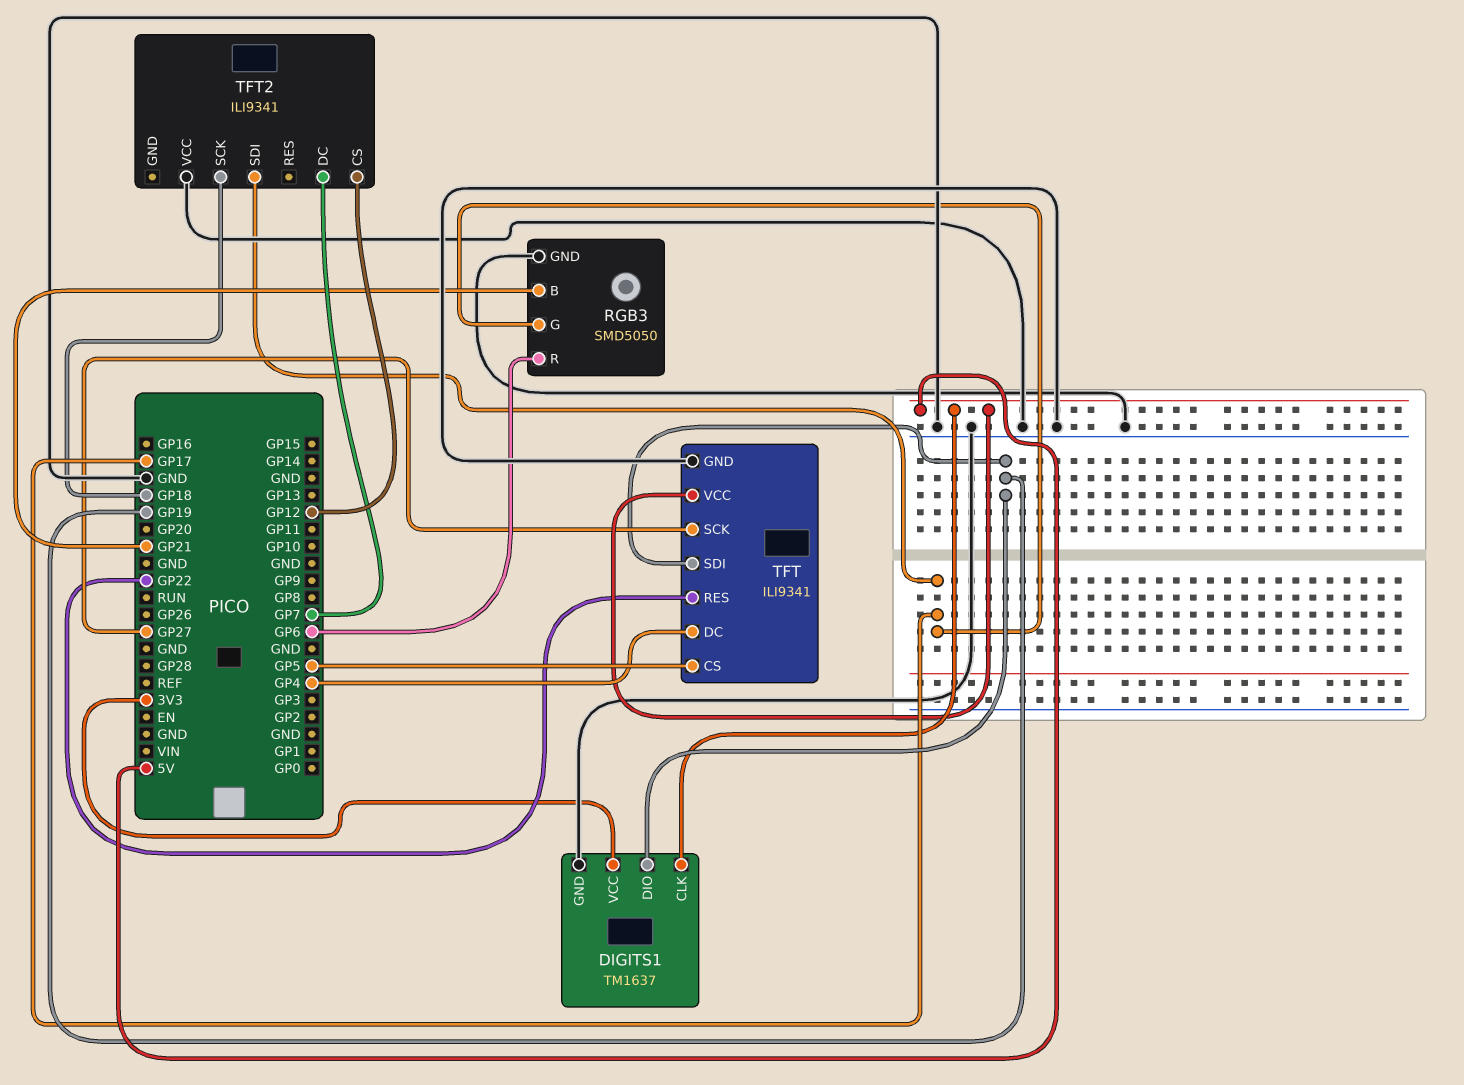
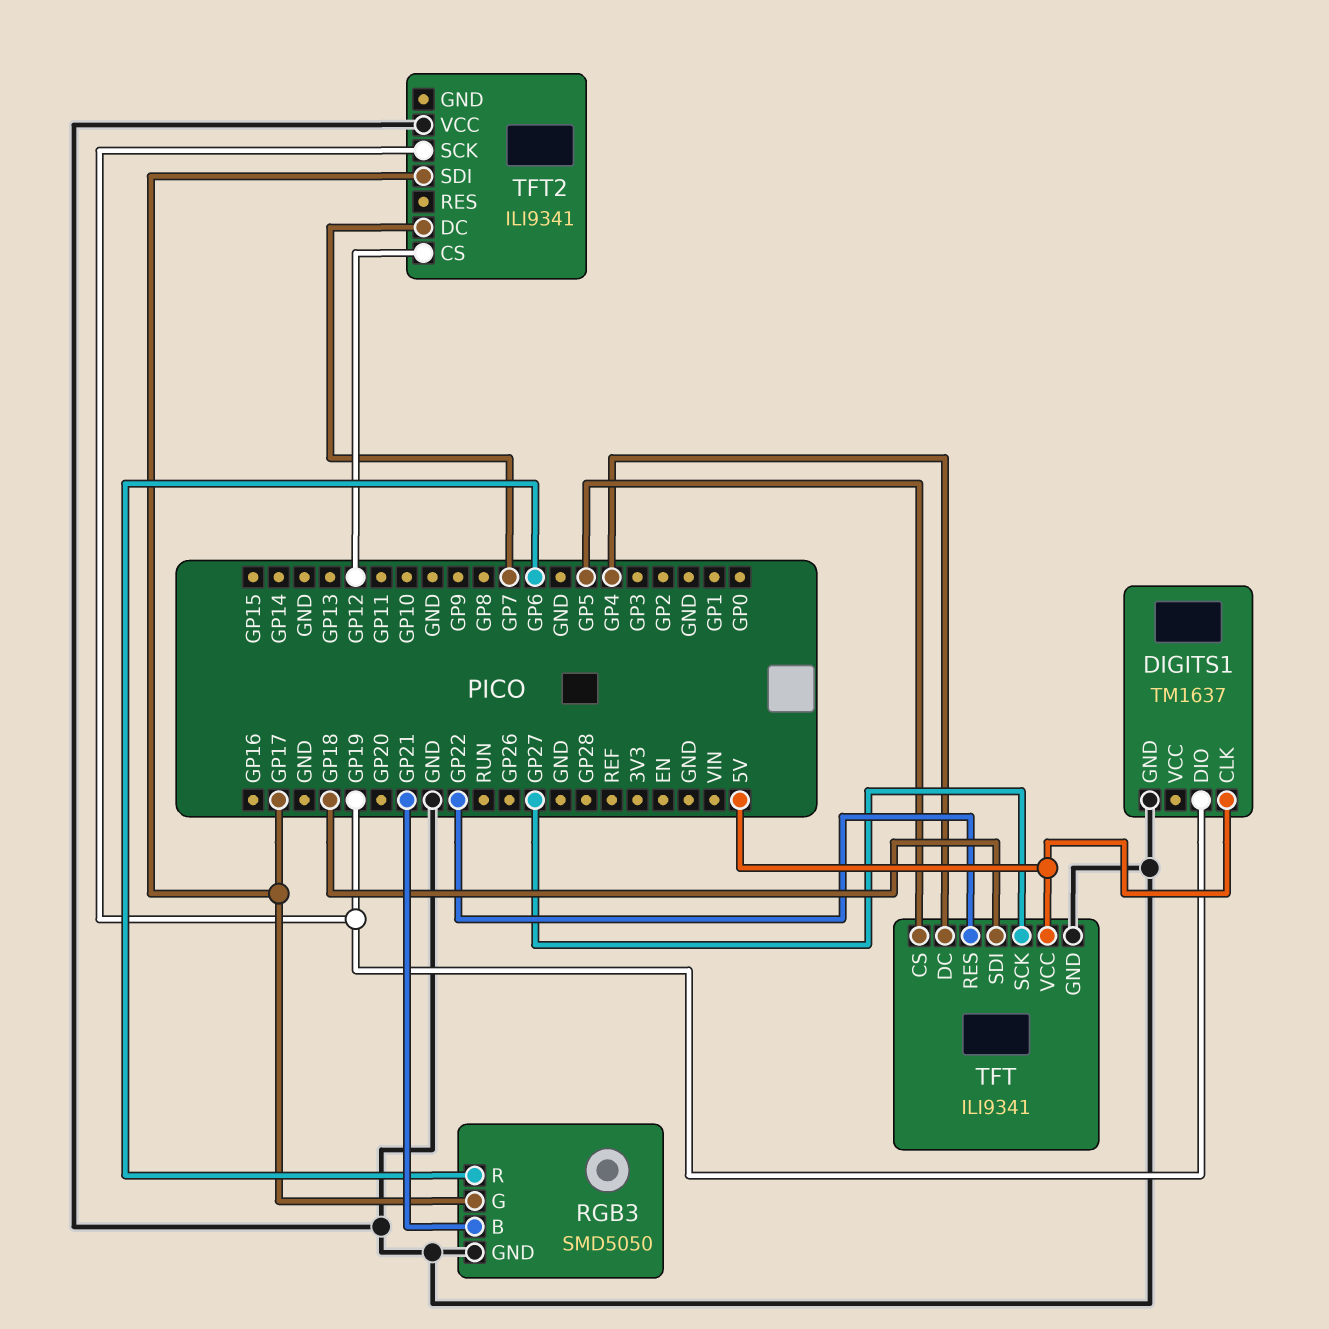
DIGITS1 pin VCC: 3V3 -> none
TFT pin SDI: GP19 -> GP18
TFT2 pin SCK: GP18 -> GP19

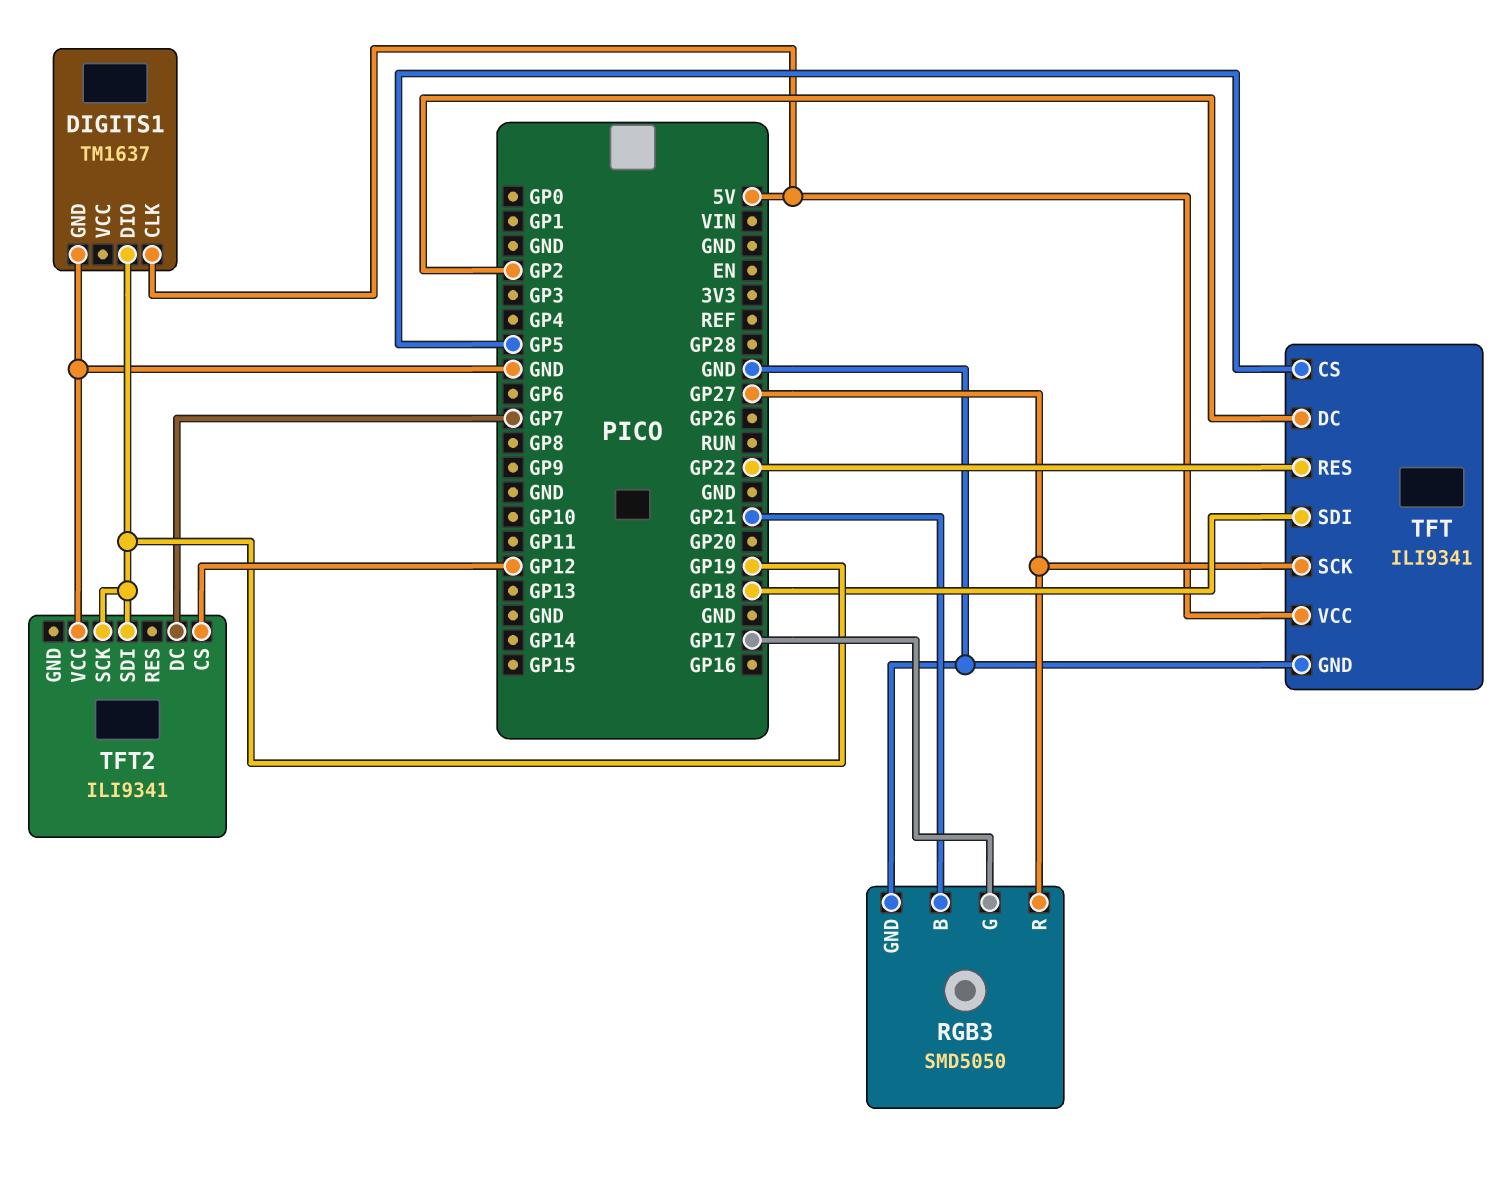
RGB3 pin R: GP6 -> GP27
TFT pin DC: GP4 -> GP2
TFT2 pin SDI: GP17 -> GP19

